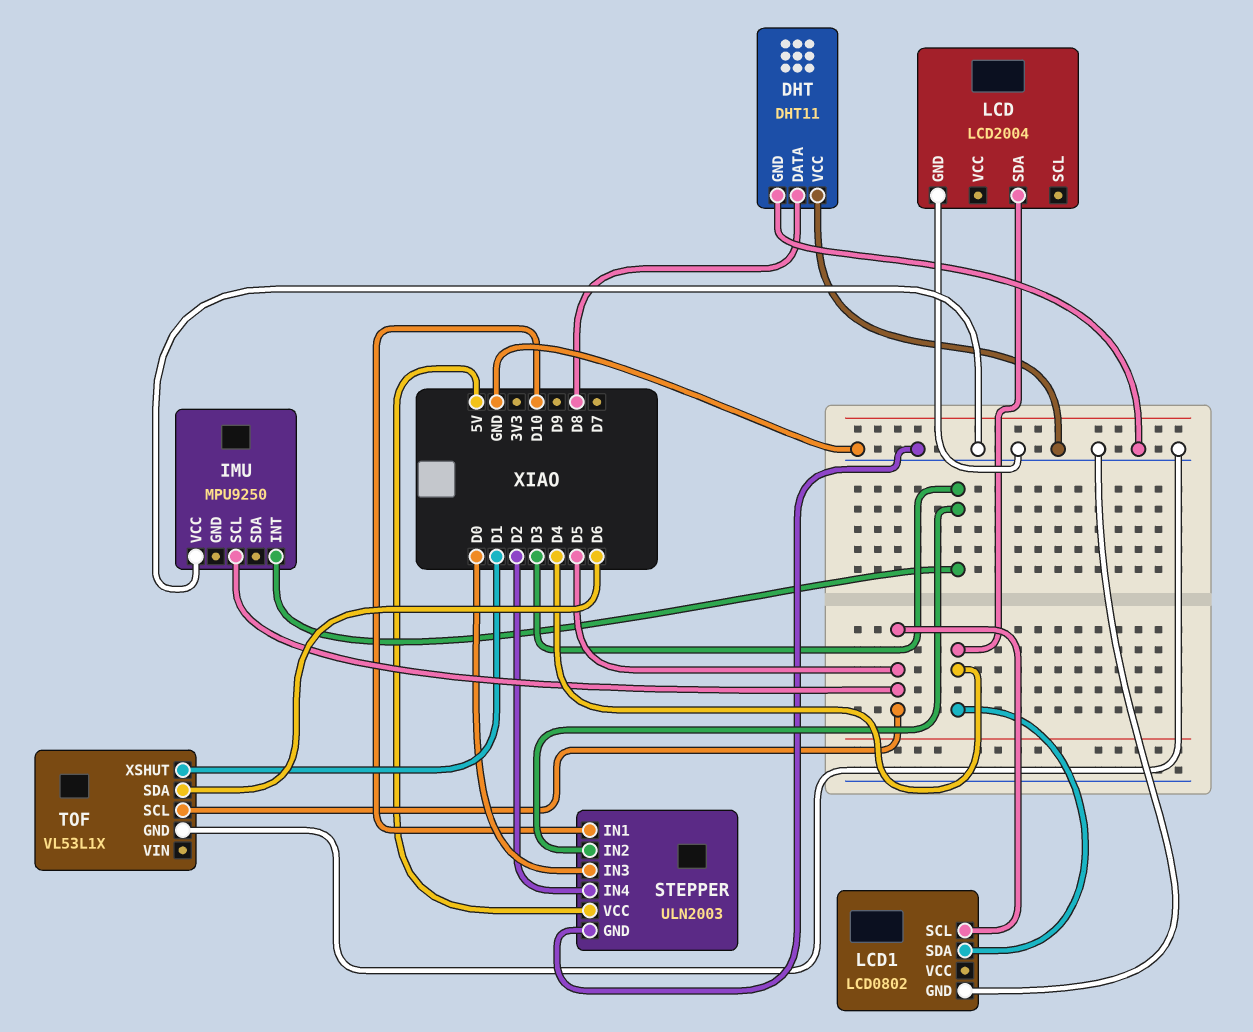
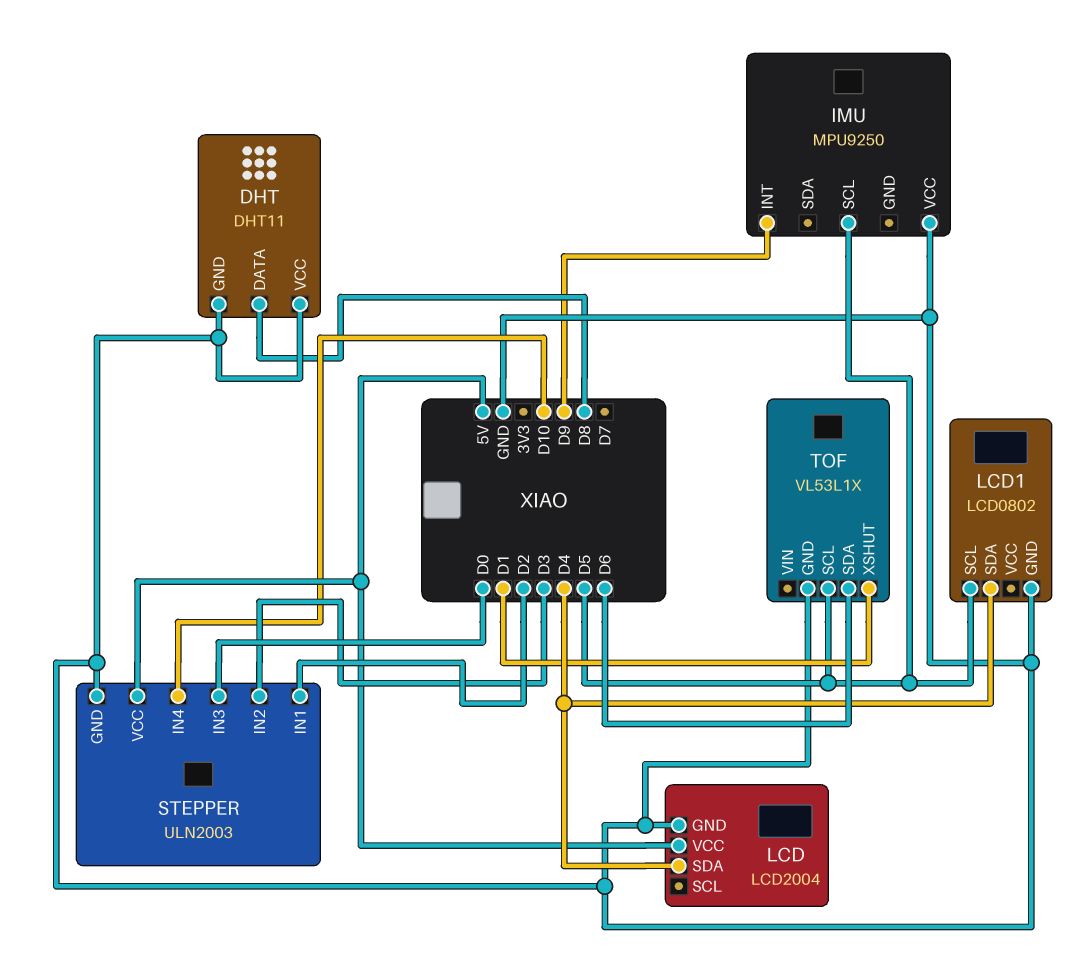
IMU pin INT: D3 -> D9
LCD pin VCC: none -> 5V
STEPPER pin IN1: D10 -> D2
STEPPER pin IN4: D2 -> D10

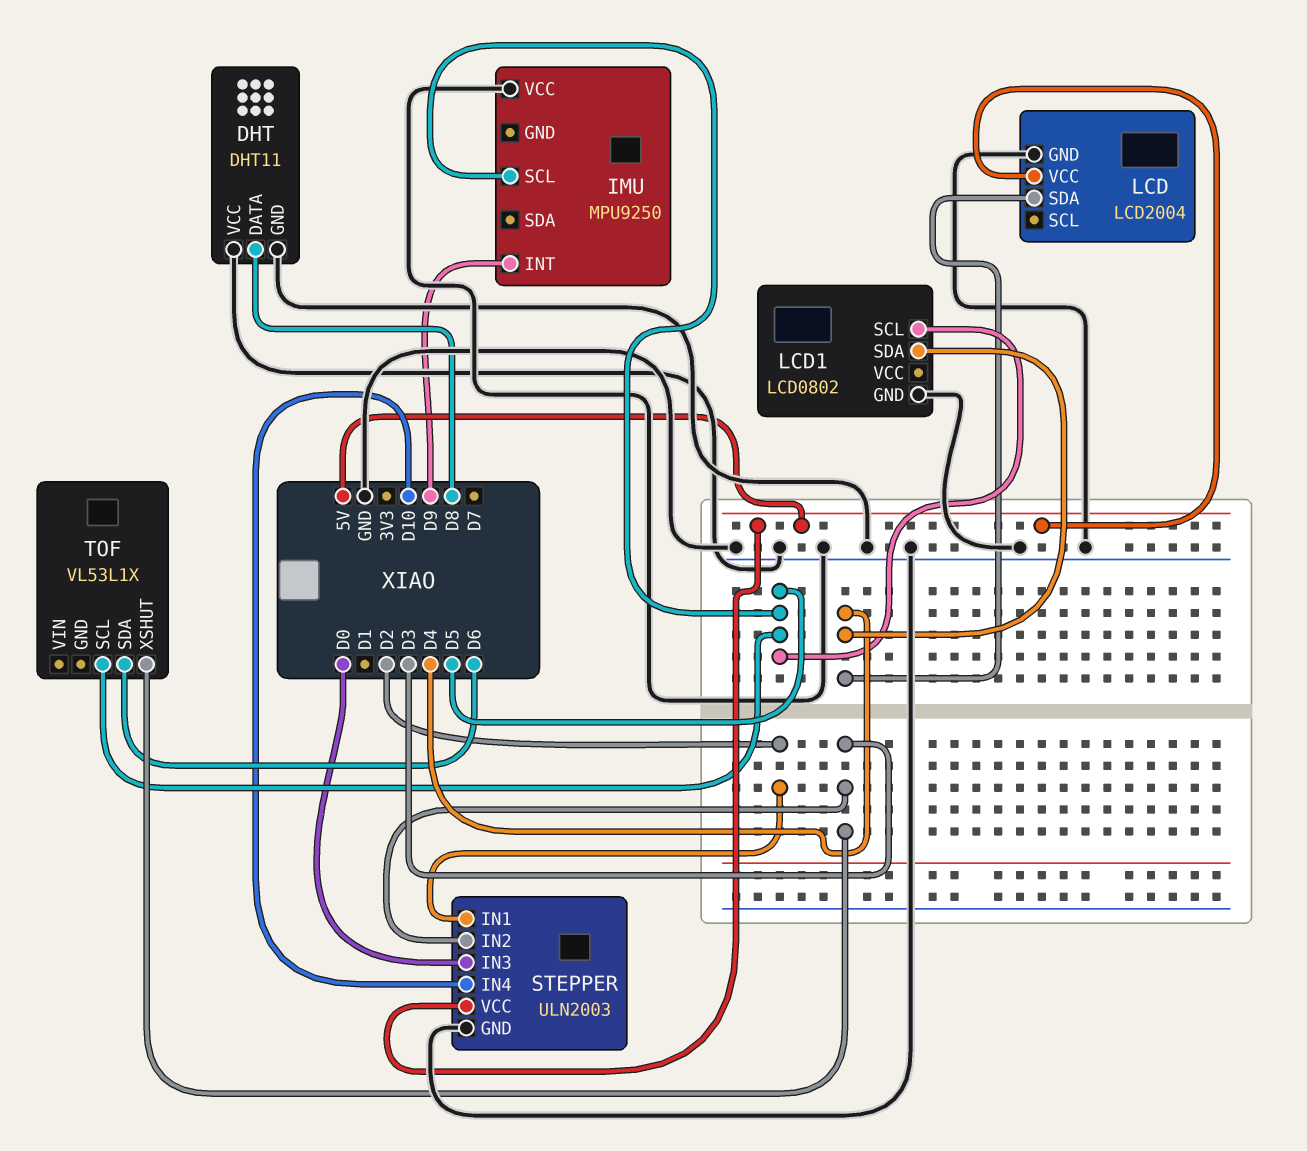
TOF pin GND: GND -> none
TOF pin XSHUT: D1 -> D3

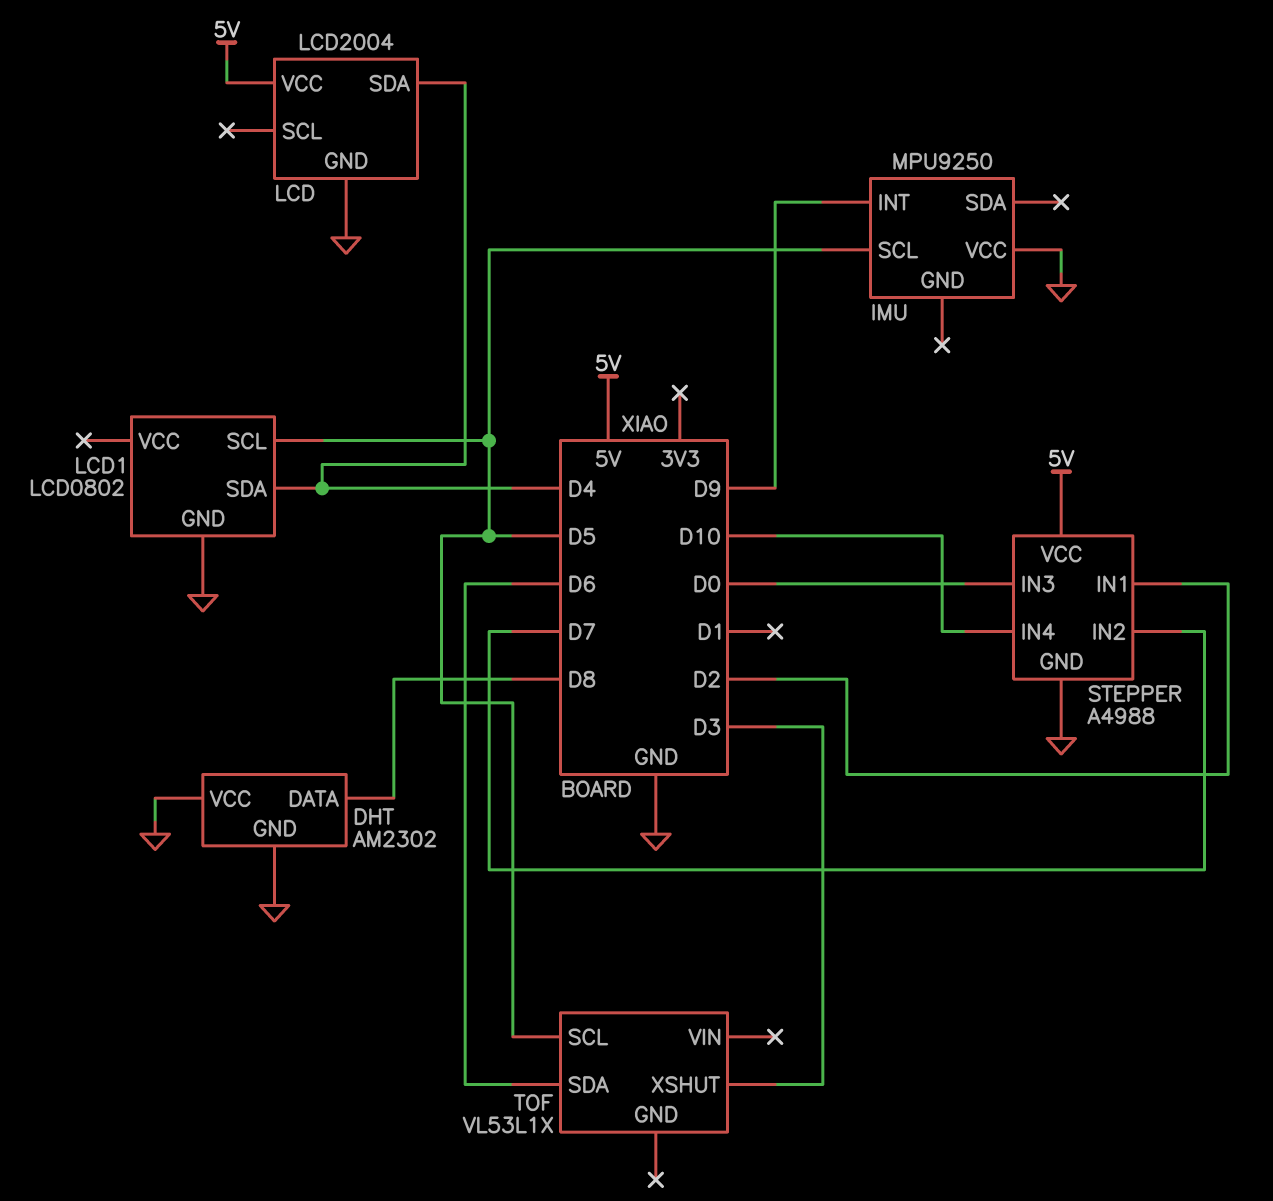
DHT: DHT11 -> AM2302
STEPPER: ULN2003 -> A4988
STEPPER pin IN2: D3 -> D7

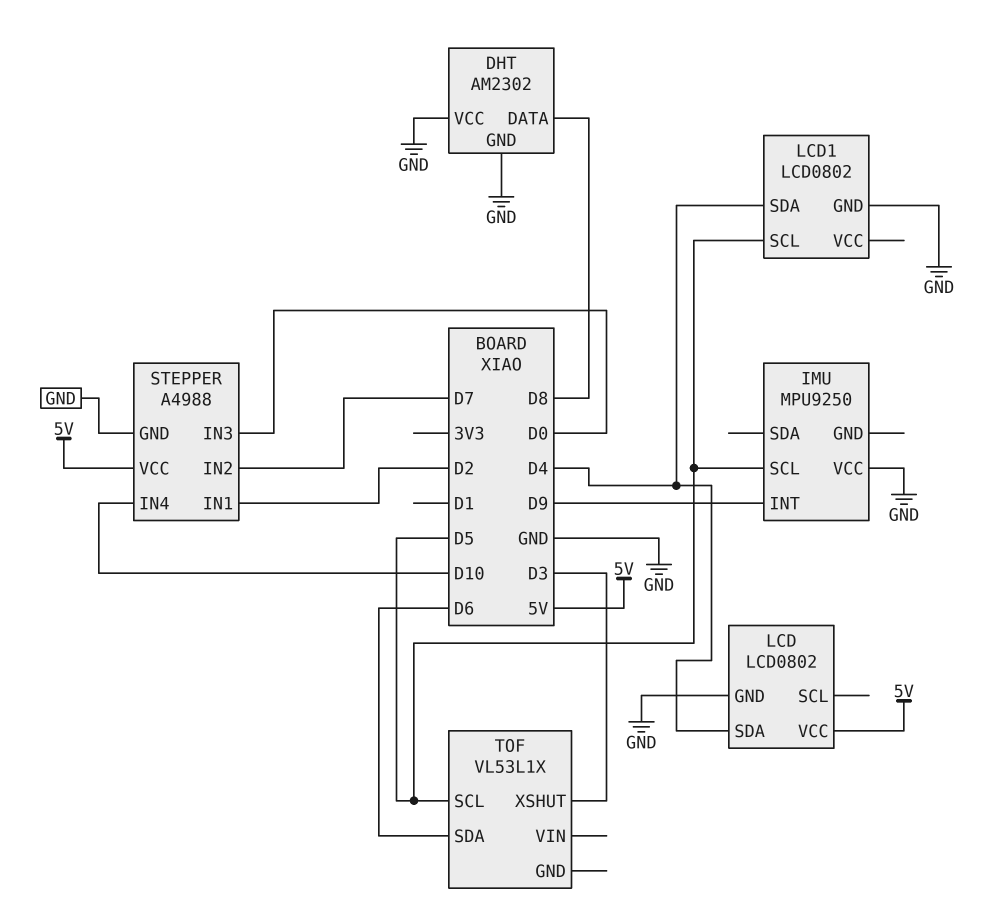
LCD: LCD2004 -> LCD0802

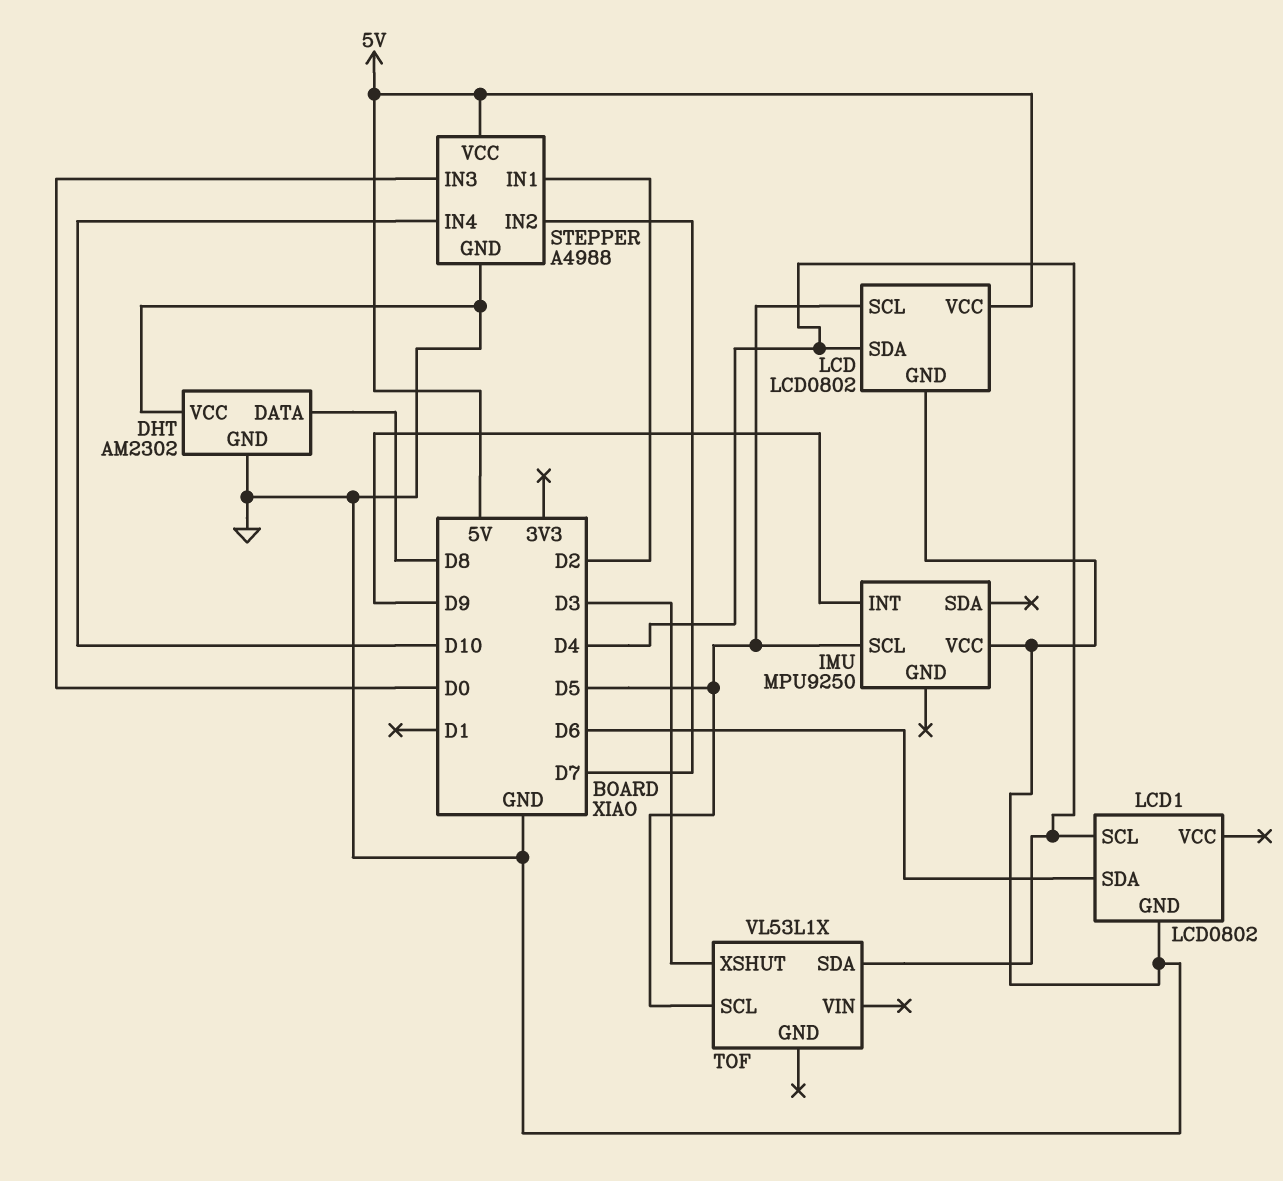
LCD pin SCL: none -> D5
LCD1 pin SCL: D5 -> D4
LCD1 pin SDA: D4 -> D6
TOF pin SDA: D6 -> D4

